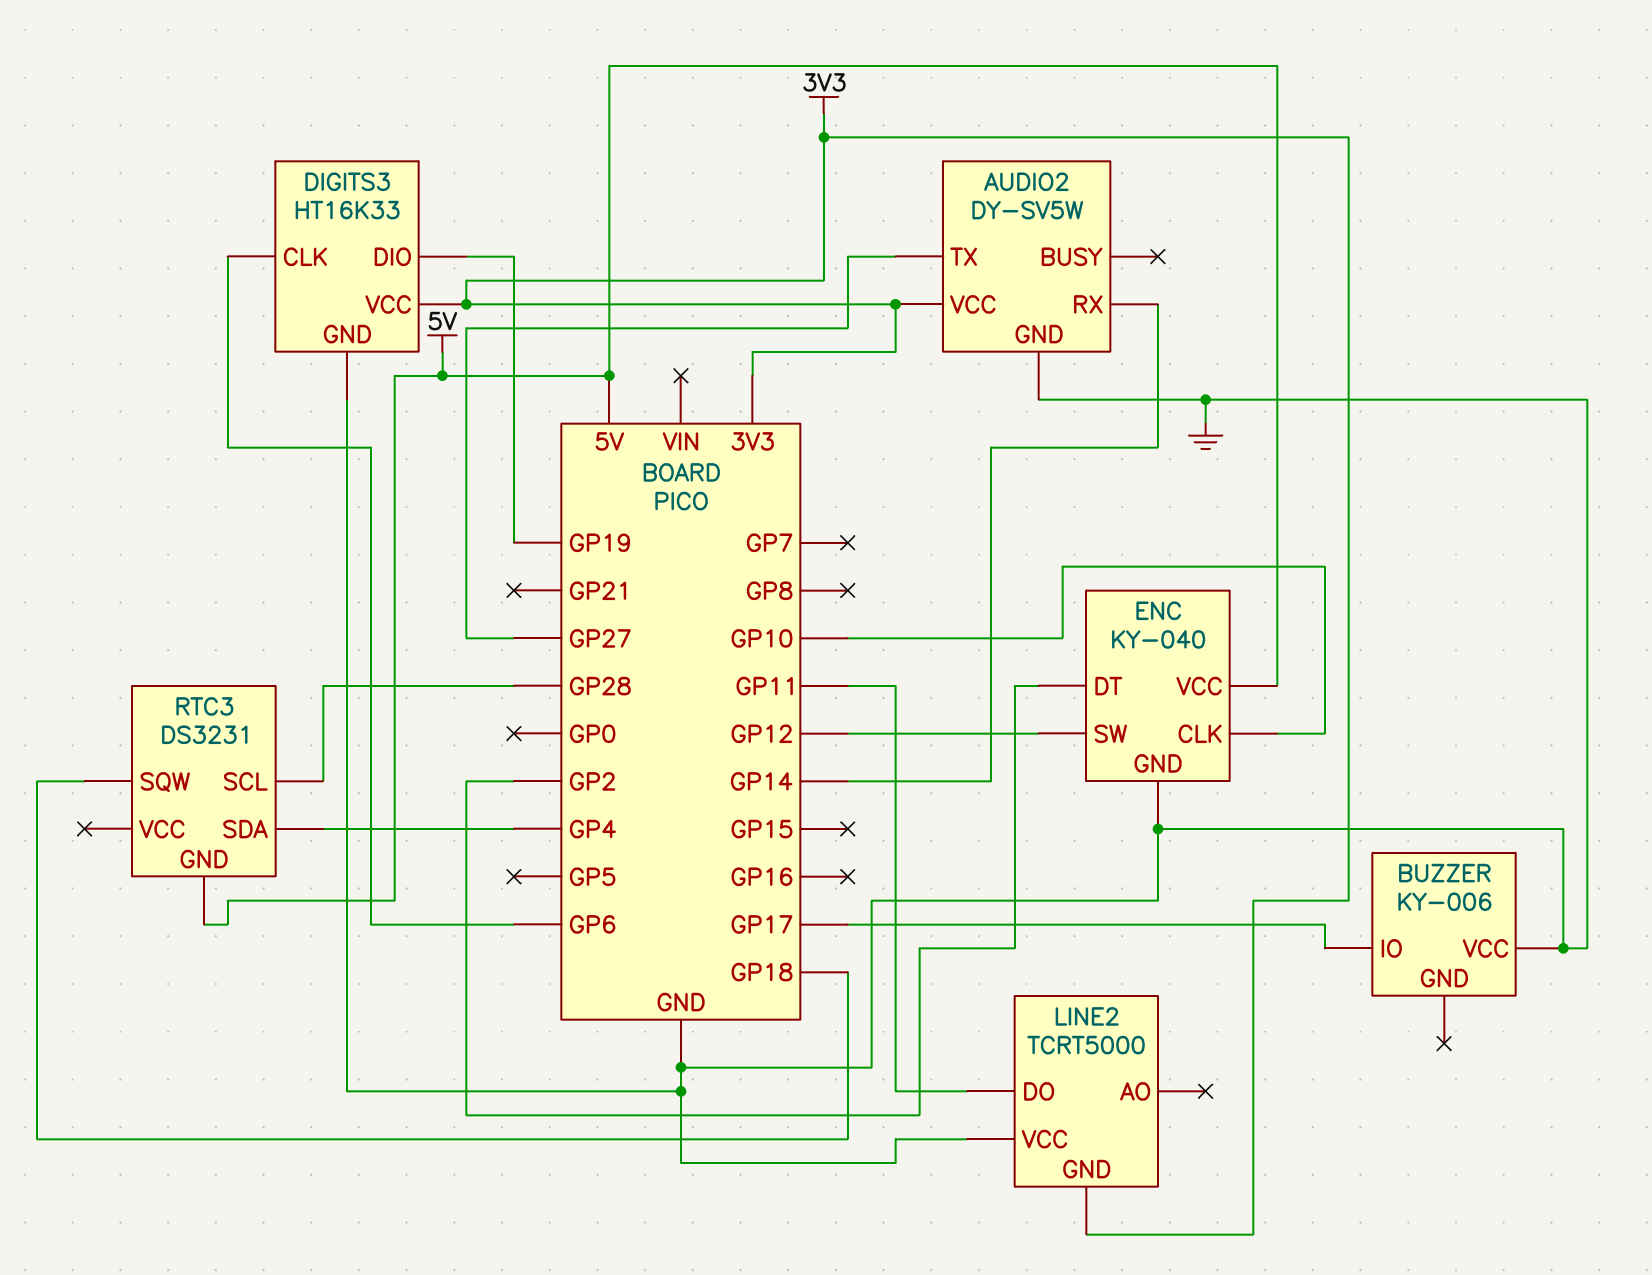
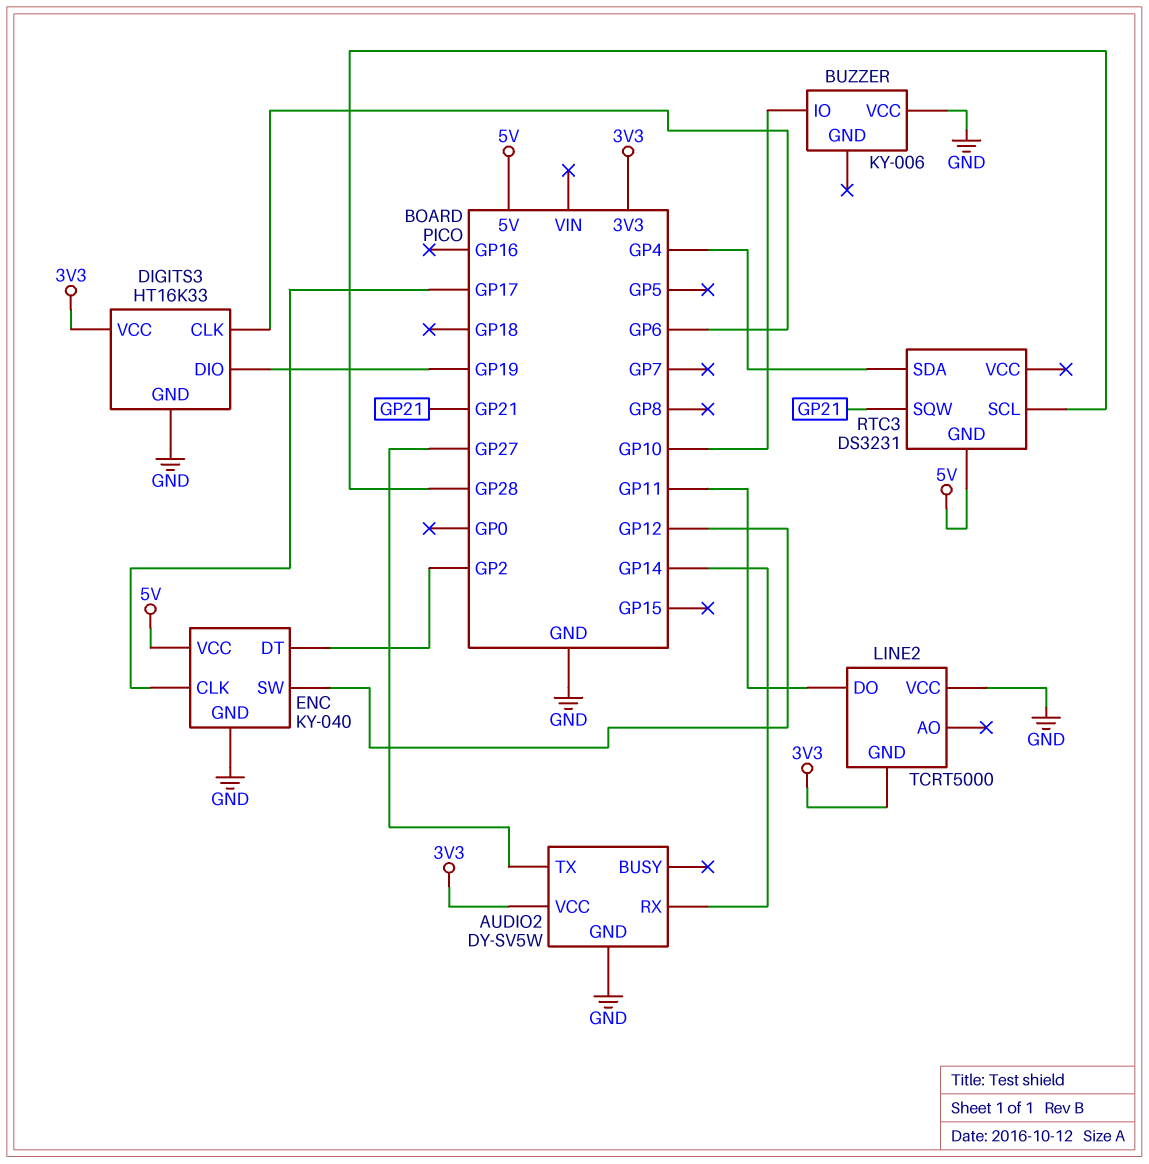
BUZZER pin IO: GP17 -> GP10
ENC pin CLK: GP10 -> GP17
RTC3 pin SQW: GP18 -> GP21

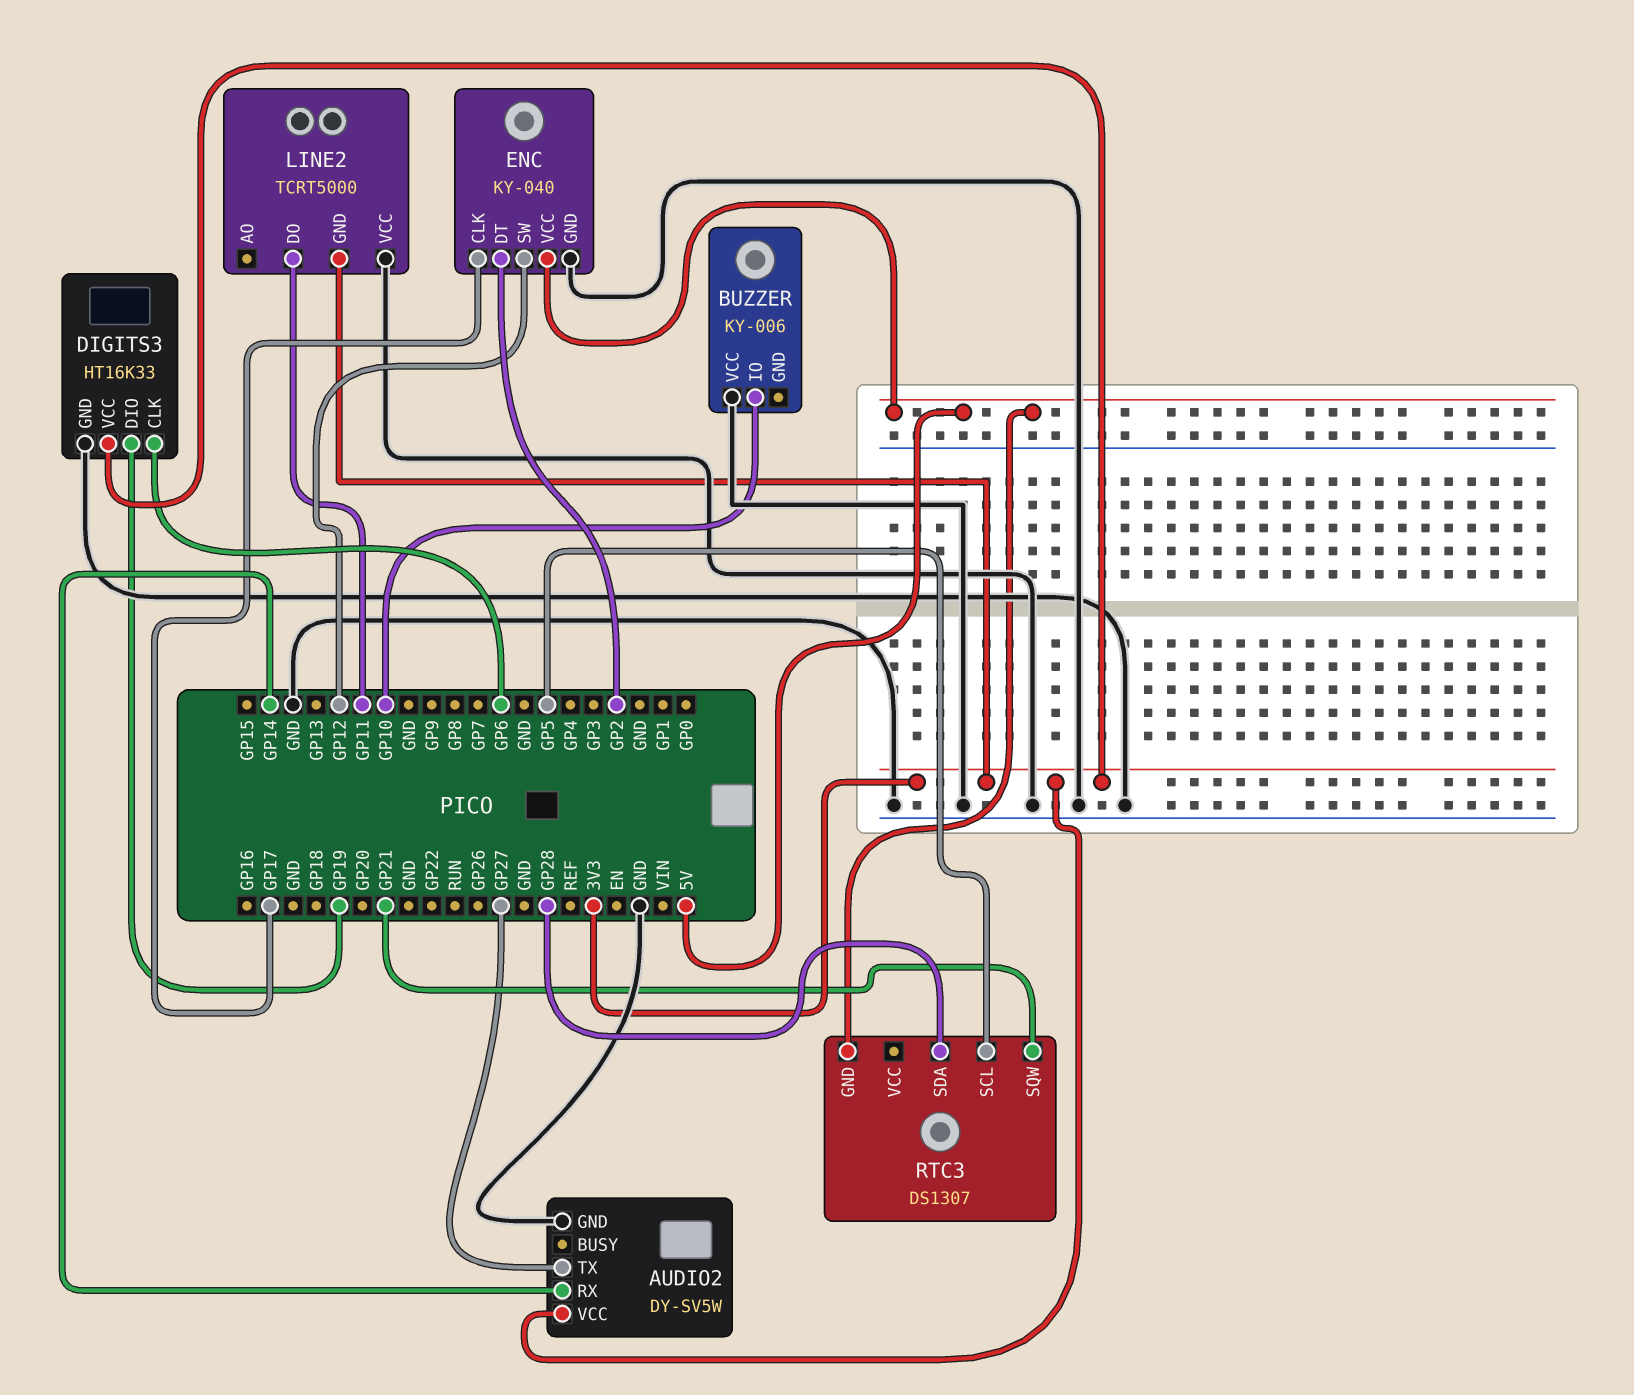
RTC3: DS3231 -> DS1307
RTC3 pin SCL: GP28 -> GP5
RTC3 pin SDA: GP4 -> GP28

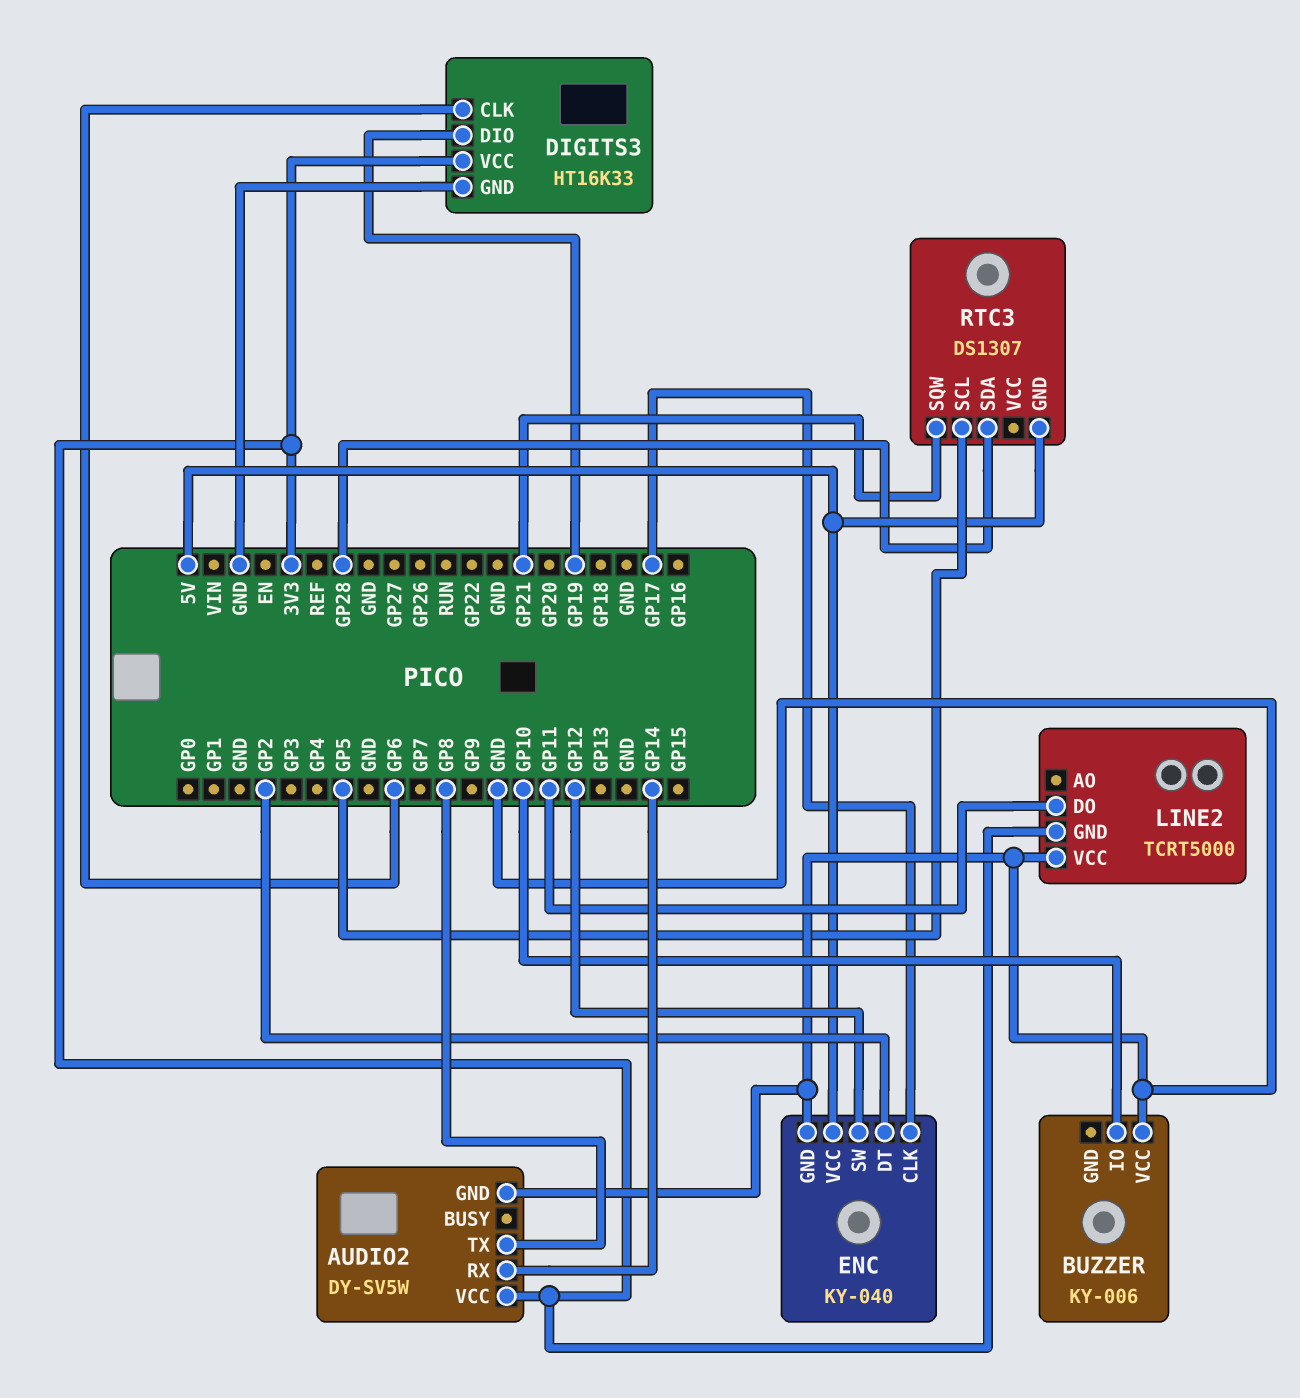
AUDIO2 pin TX: GP27 -> GP8

